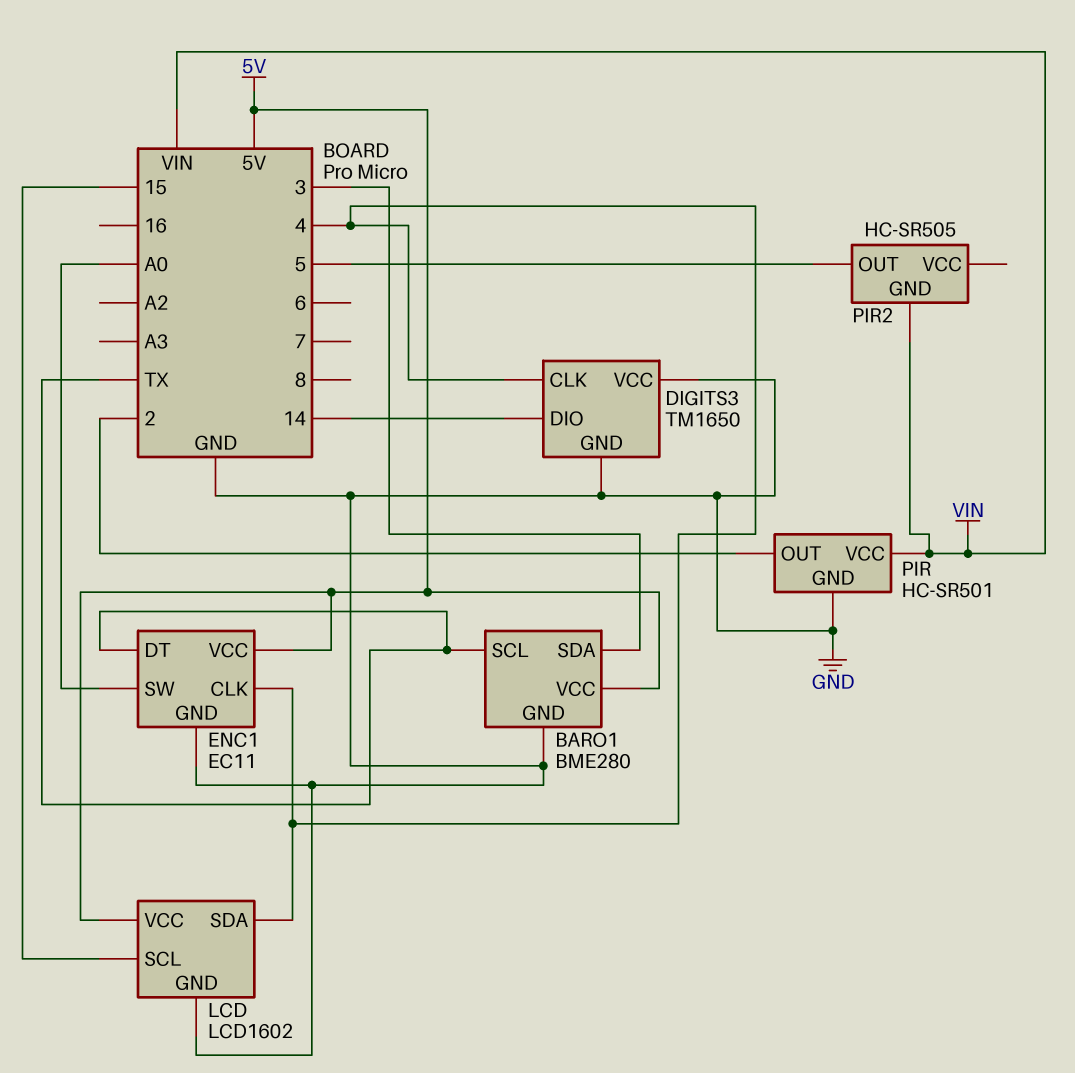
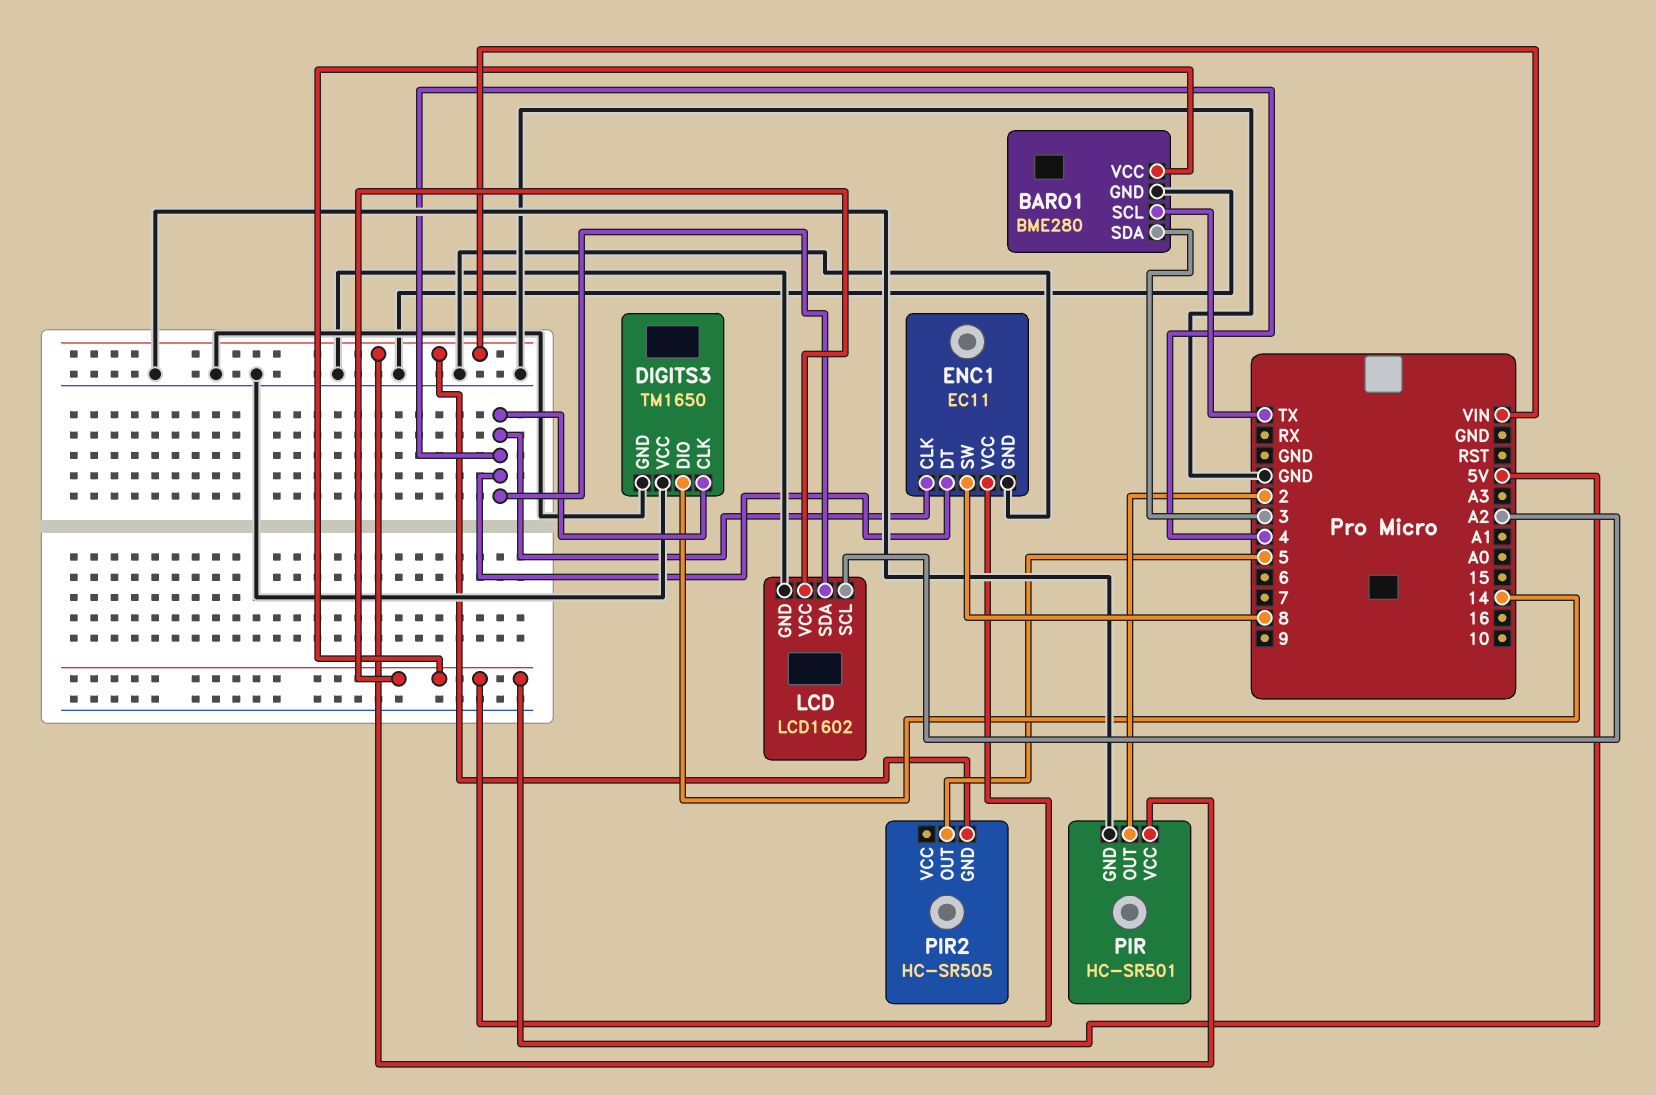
ENC1 pin DT: TX -> 4
ENC1 pin SW: A0 -> 8
LCD pin SCL: 15 -> A2

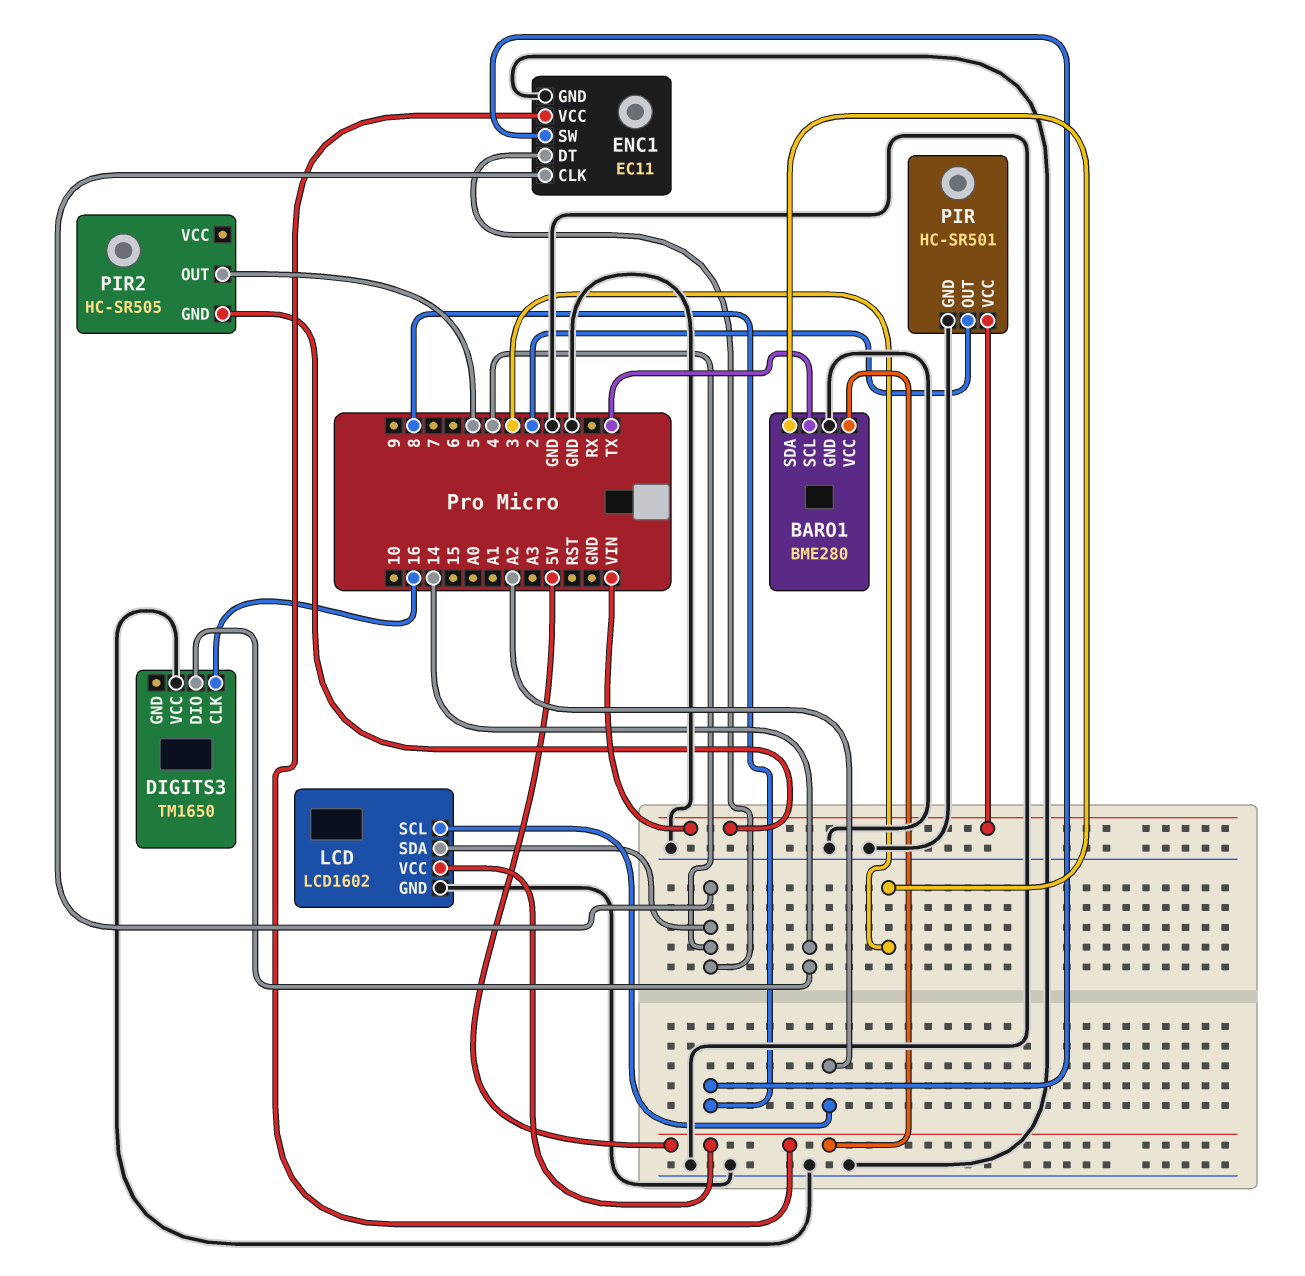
DIGITS3 pin CLK: 4 -> 16
DIGITS3 pin GND: GND -> none

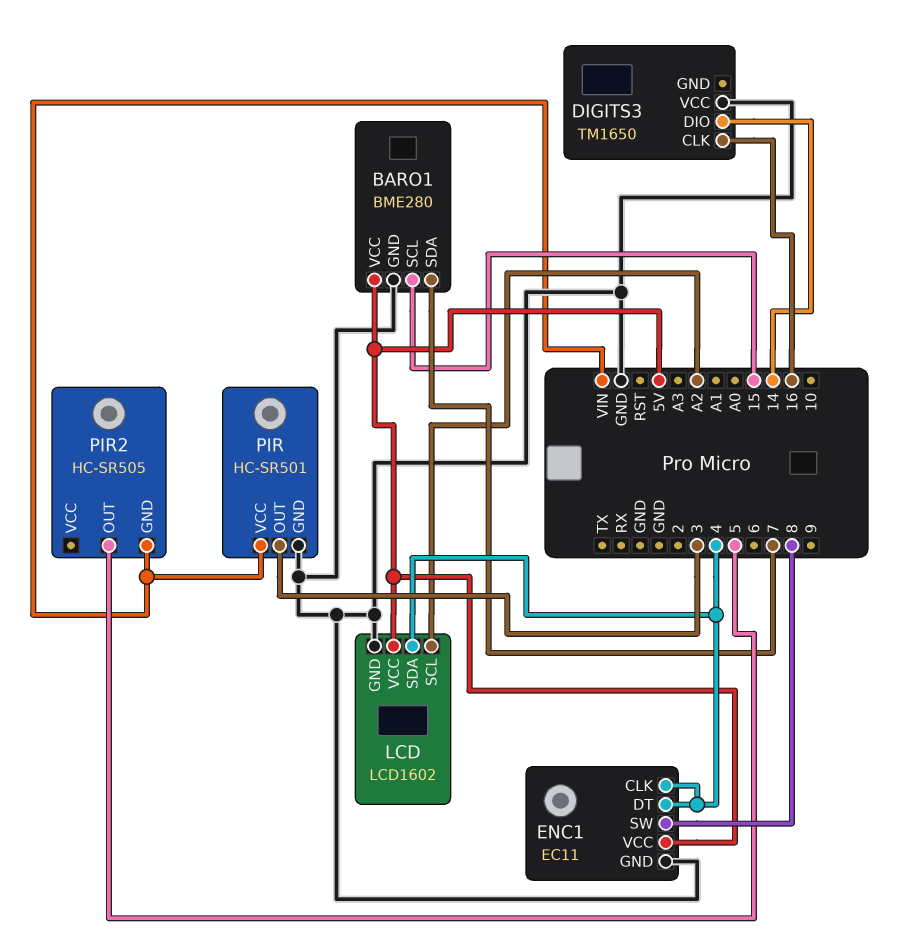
BARO1 pin SCL: TX -> 15
BARO1 pin SDA: 3 -> 7
PIR pin OUT: 2 -> 3

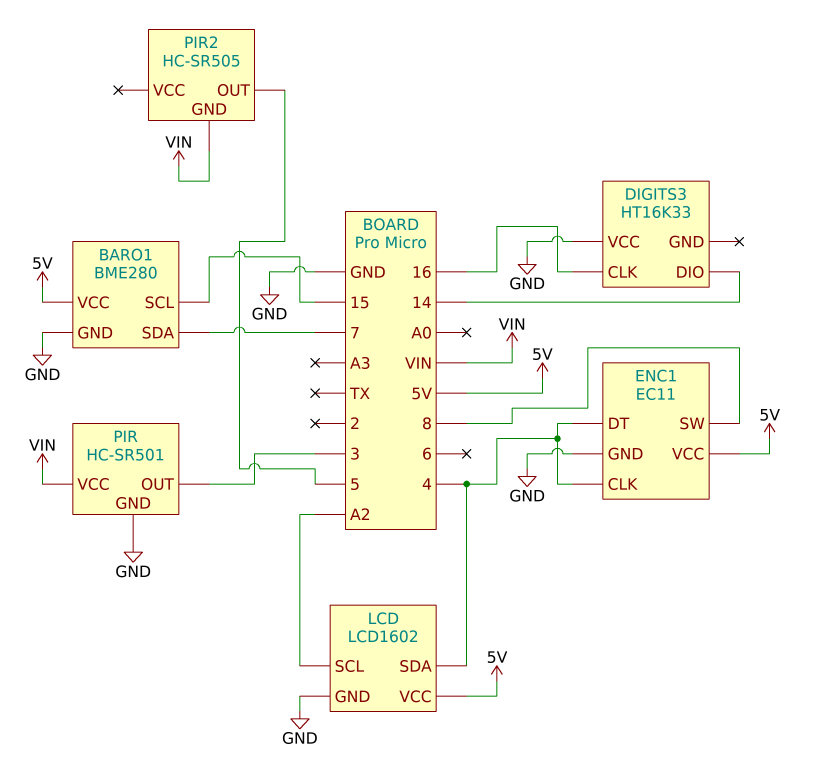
DIGITS3: TM1650 -> HT16K33

